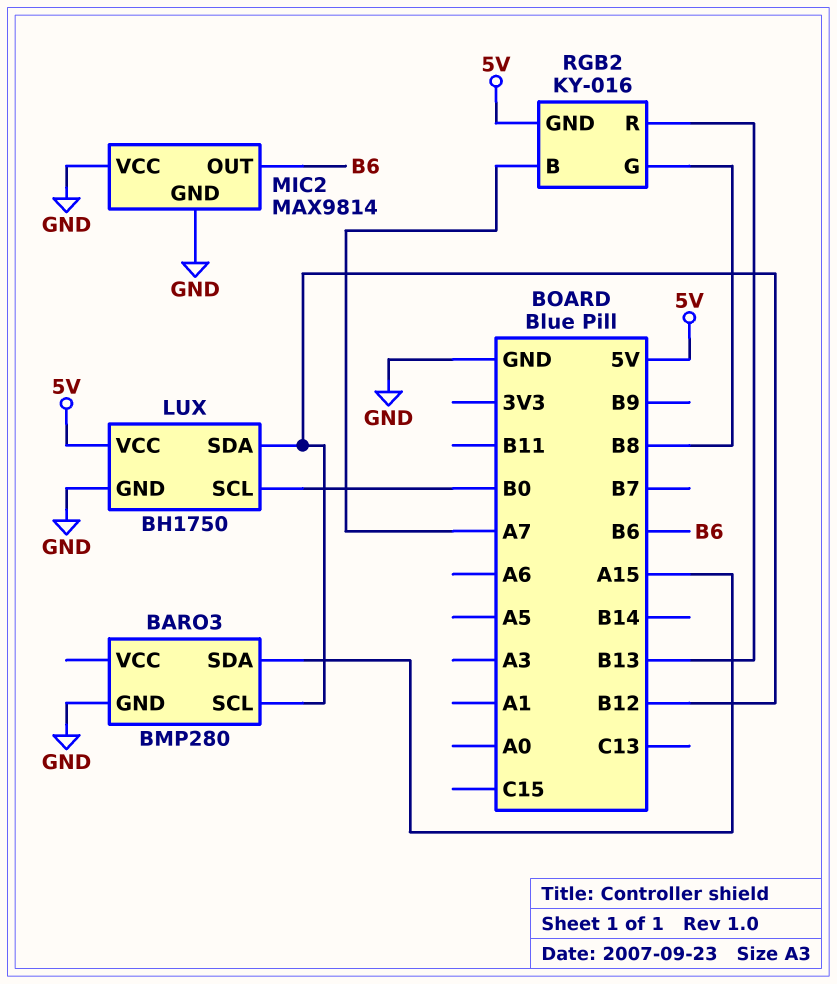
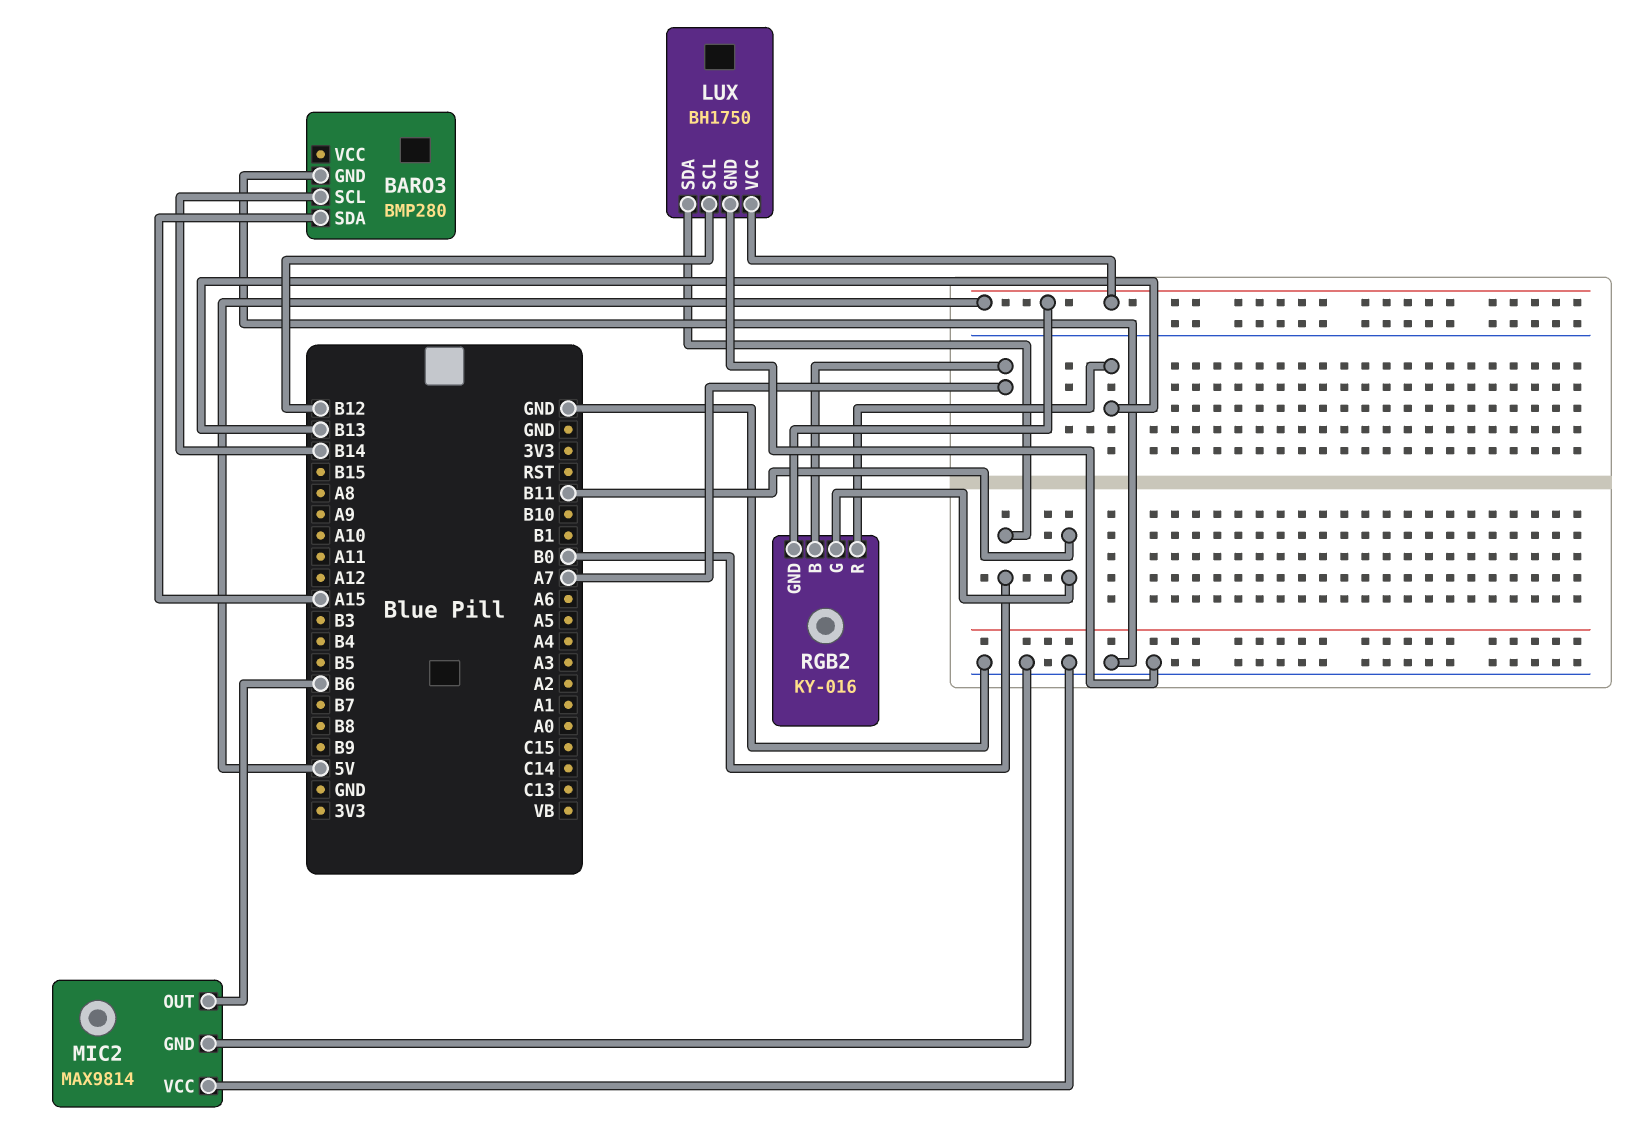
BARO3 pin SCL: B12 -> B14
LUX pin SCL: B0 -> B12
LUX pin SDA: B12 -> B0
RGB2 pin G: B8 -> B11

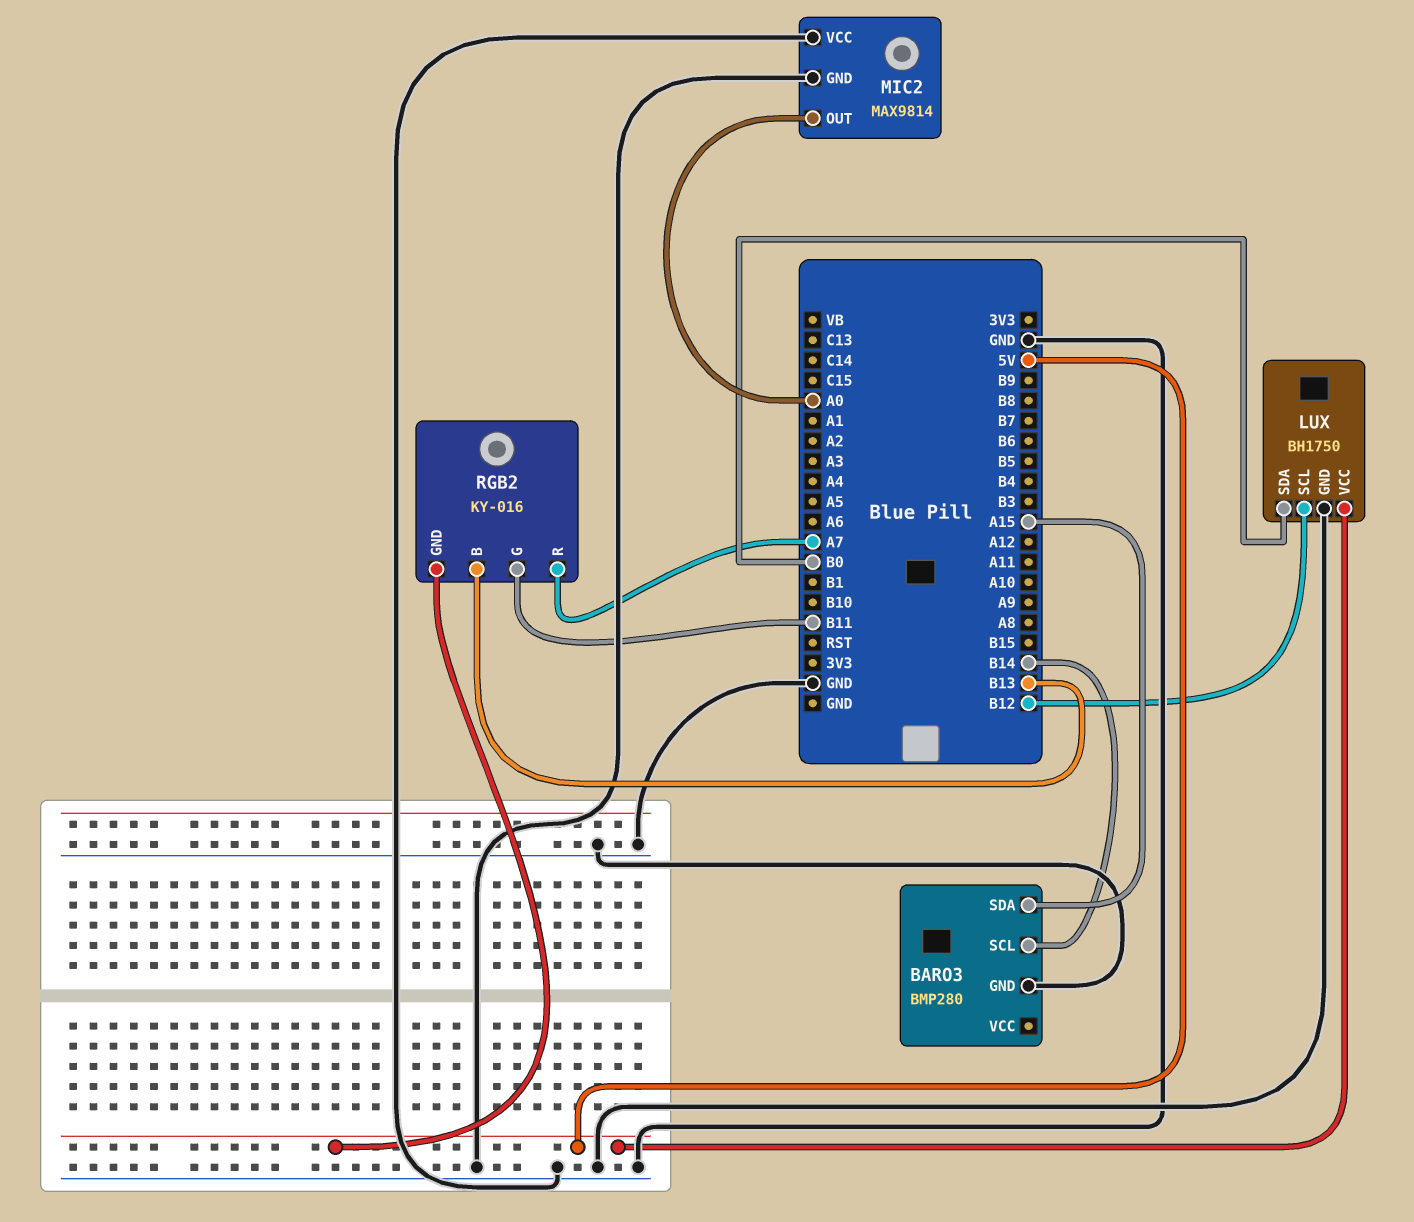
MIC2 pin OUT: B6 -> A0
RGB2 pin B: A7 -> B13
RGB2 pin R: B13 -> A7

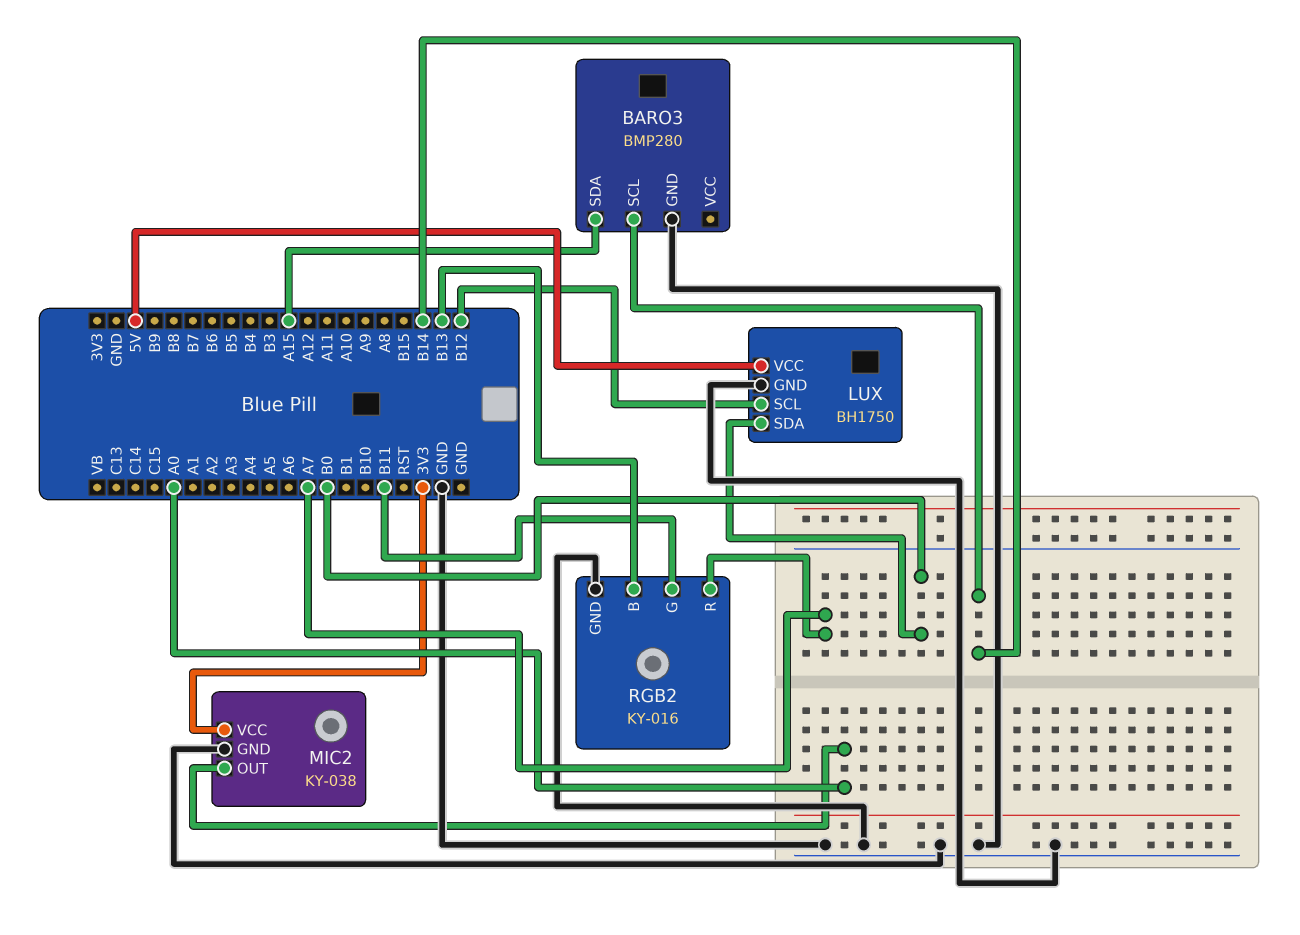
MIC2: MAX9814 -> KY-038
MIC2 pin VCC: GND -> 3V3
RGB2 pin GND: 5V -> GND

